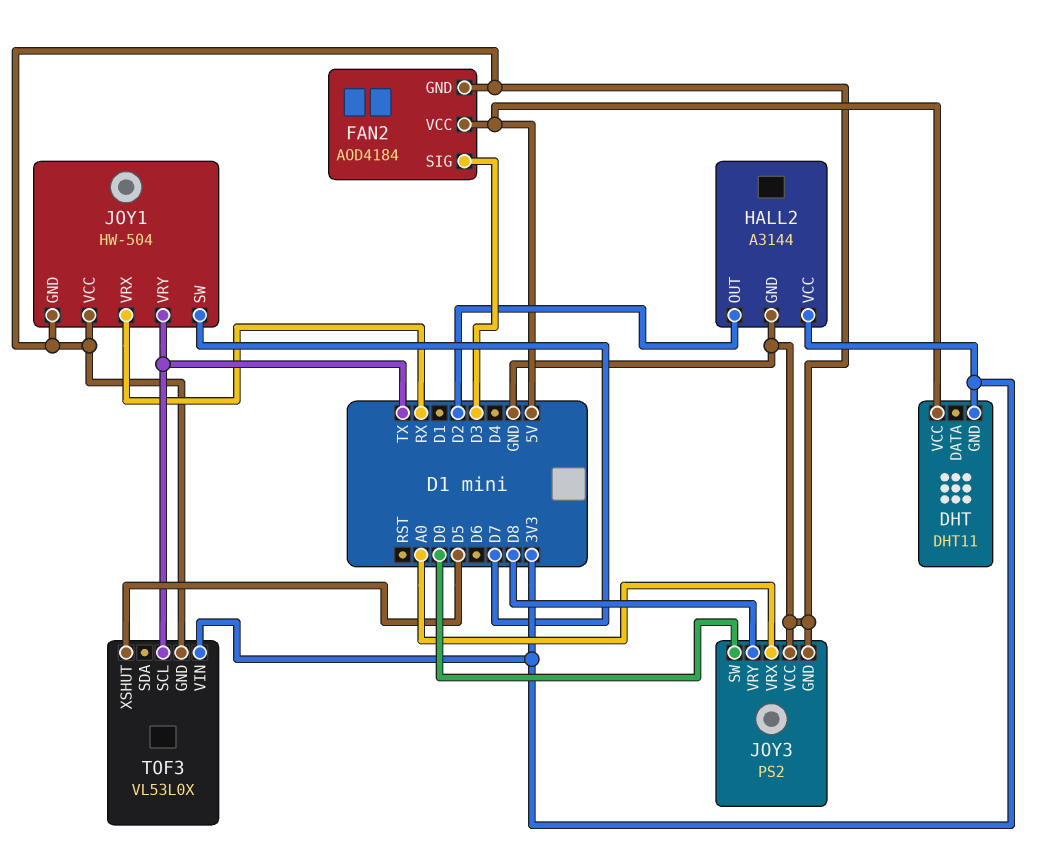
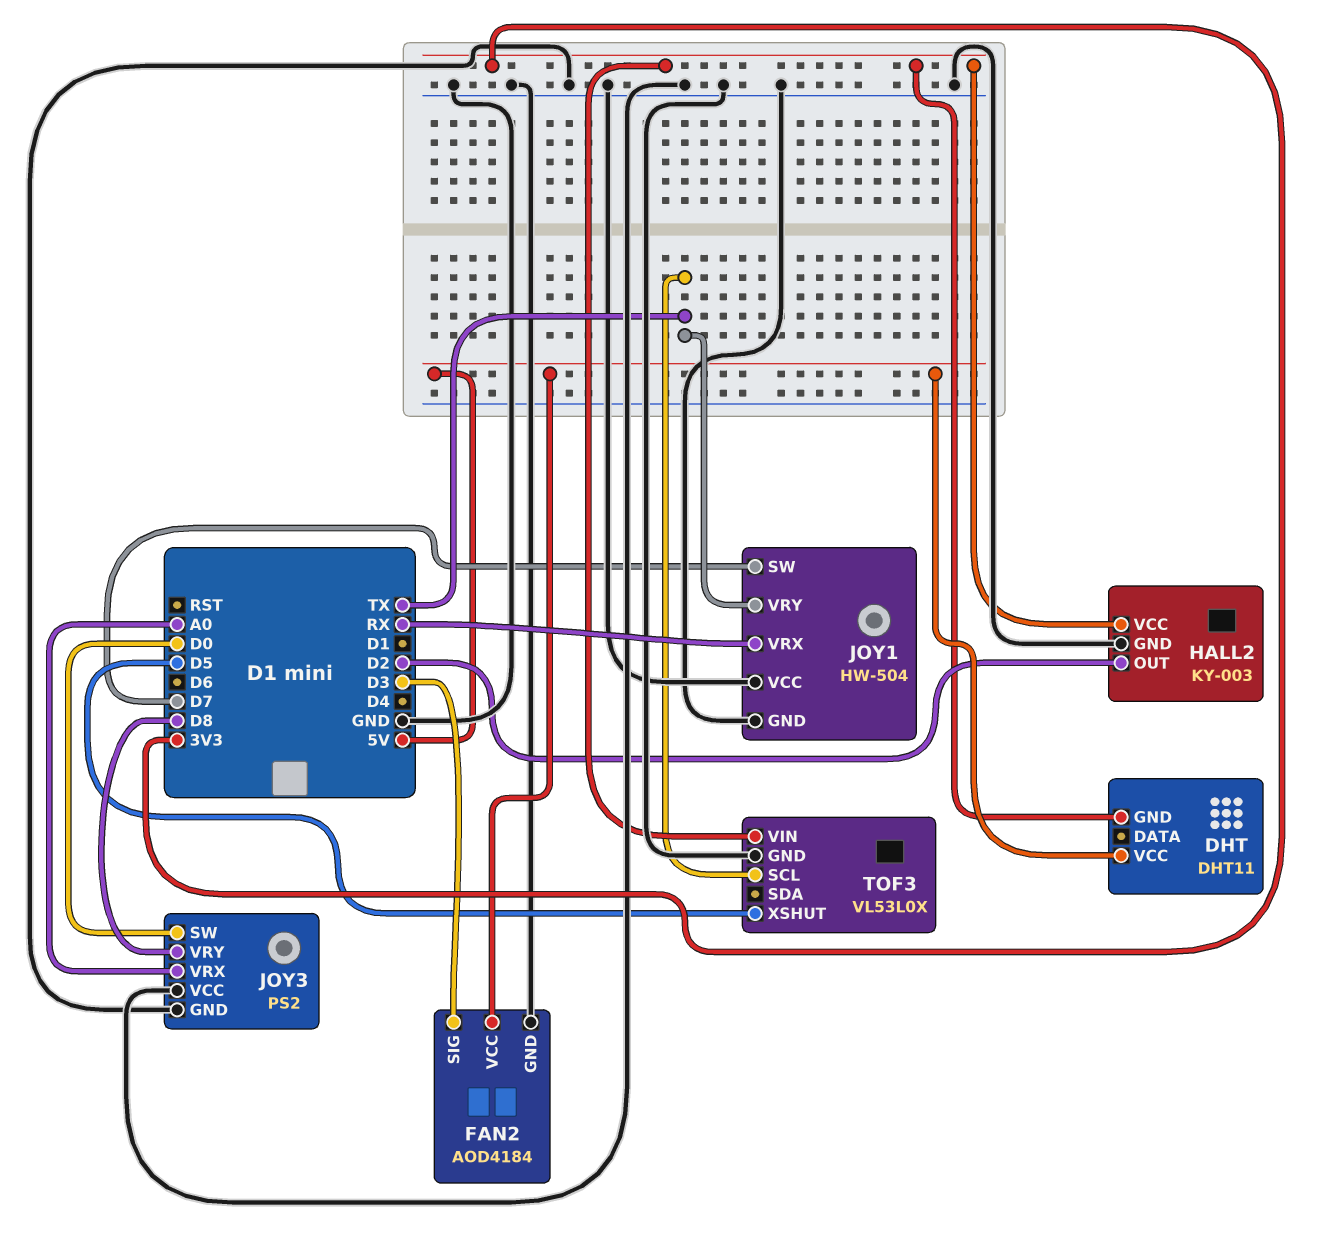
HALL2: A3144 -> KY-003

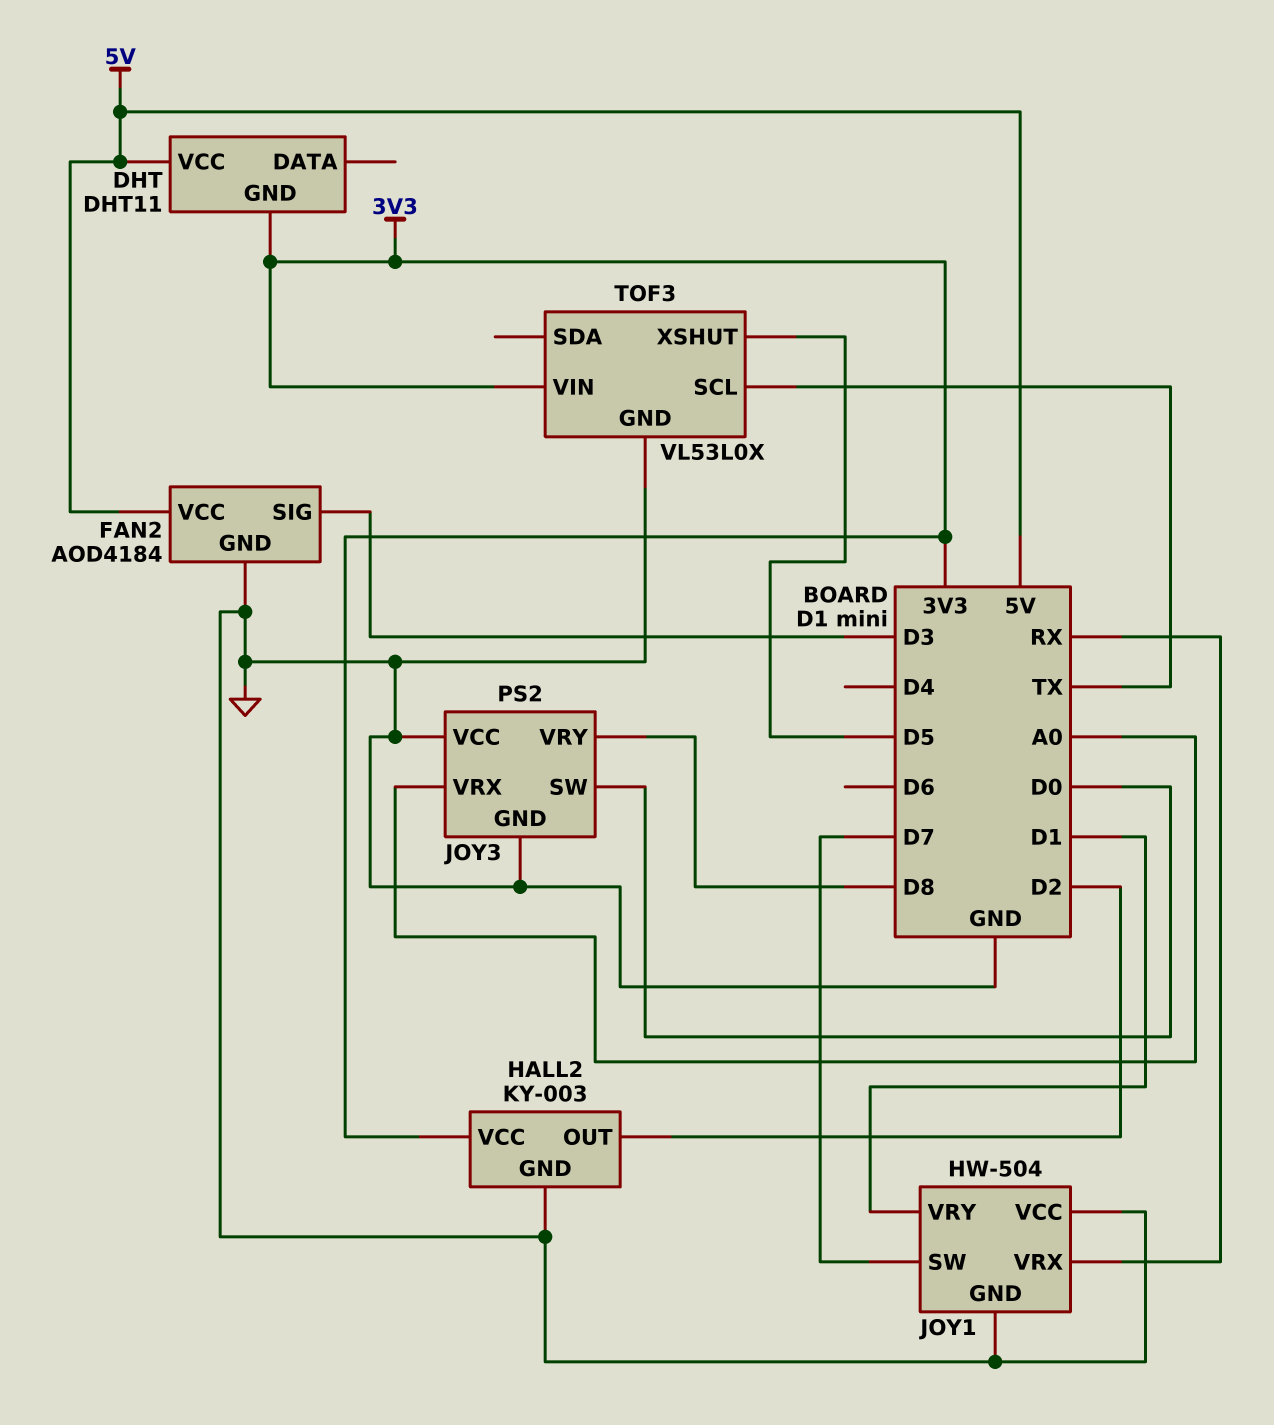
JOY1 pin VRY: TX -> D1

